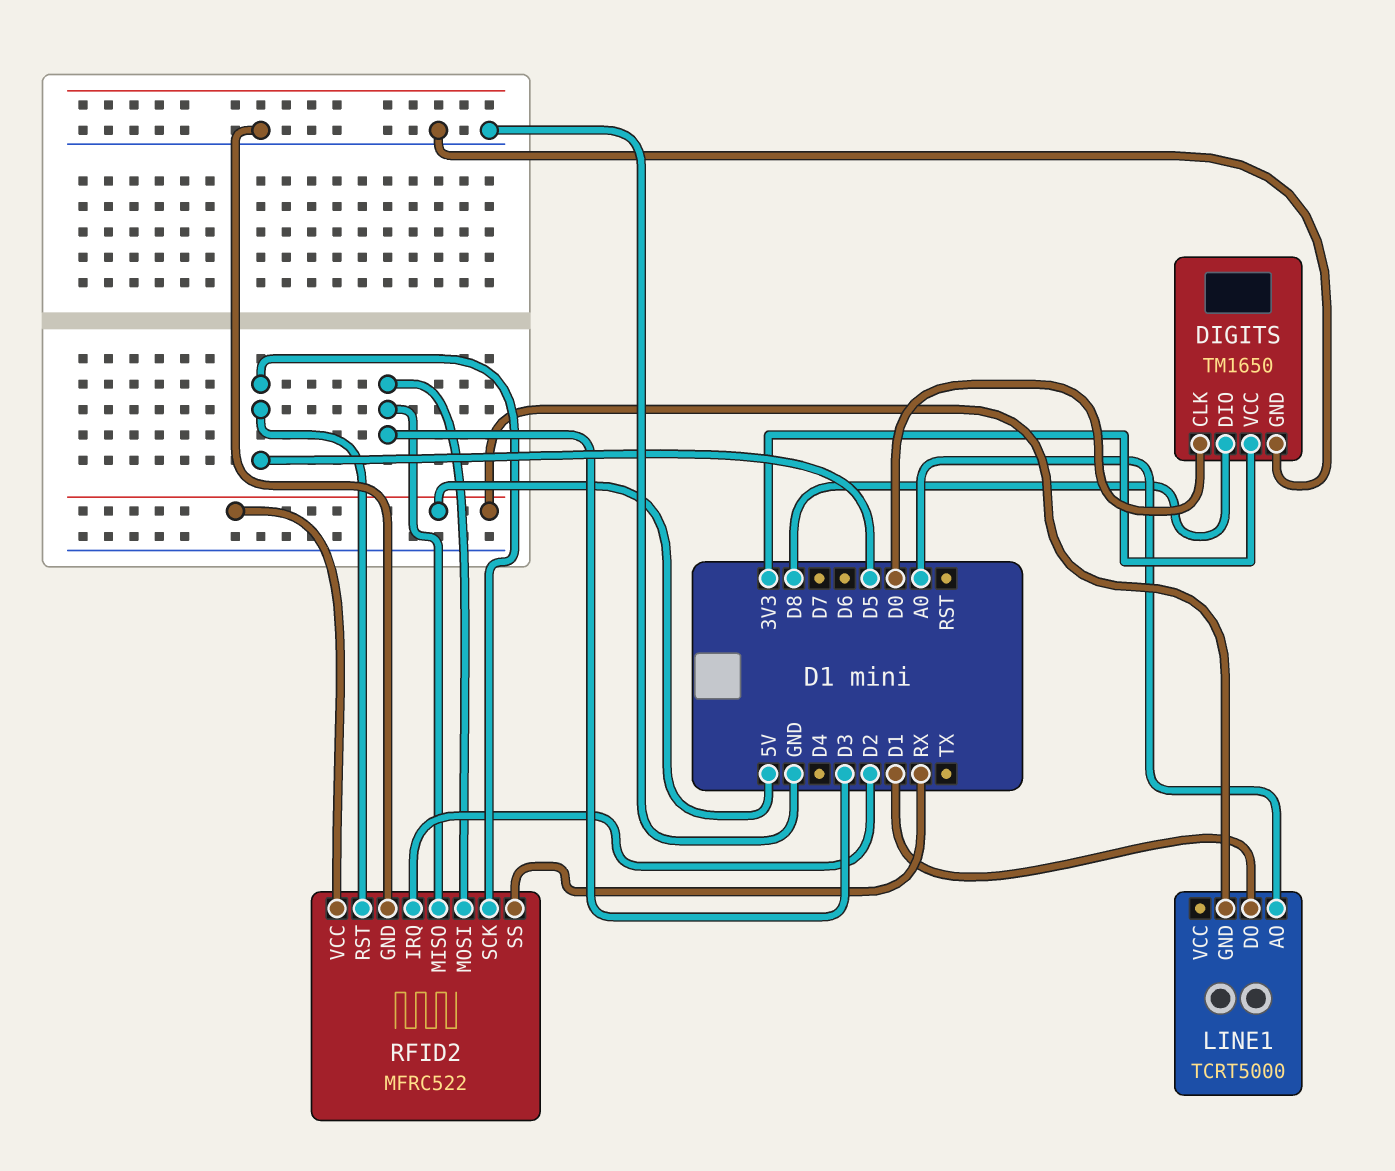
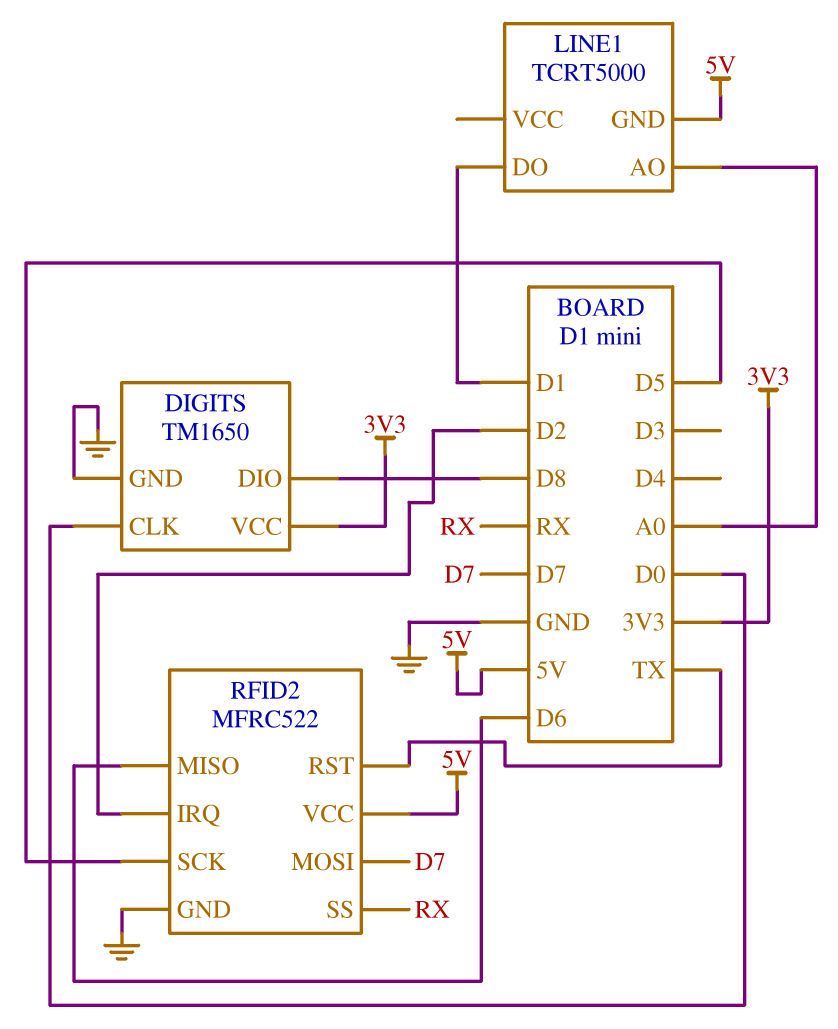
RFID2 pin MISO: D3 -> D6
RFID2 pin MOSI: D3 -> D7
RFID2 pin RST: D5 -> TX

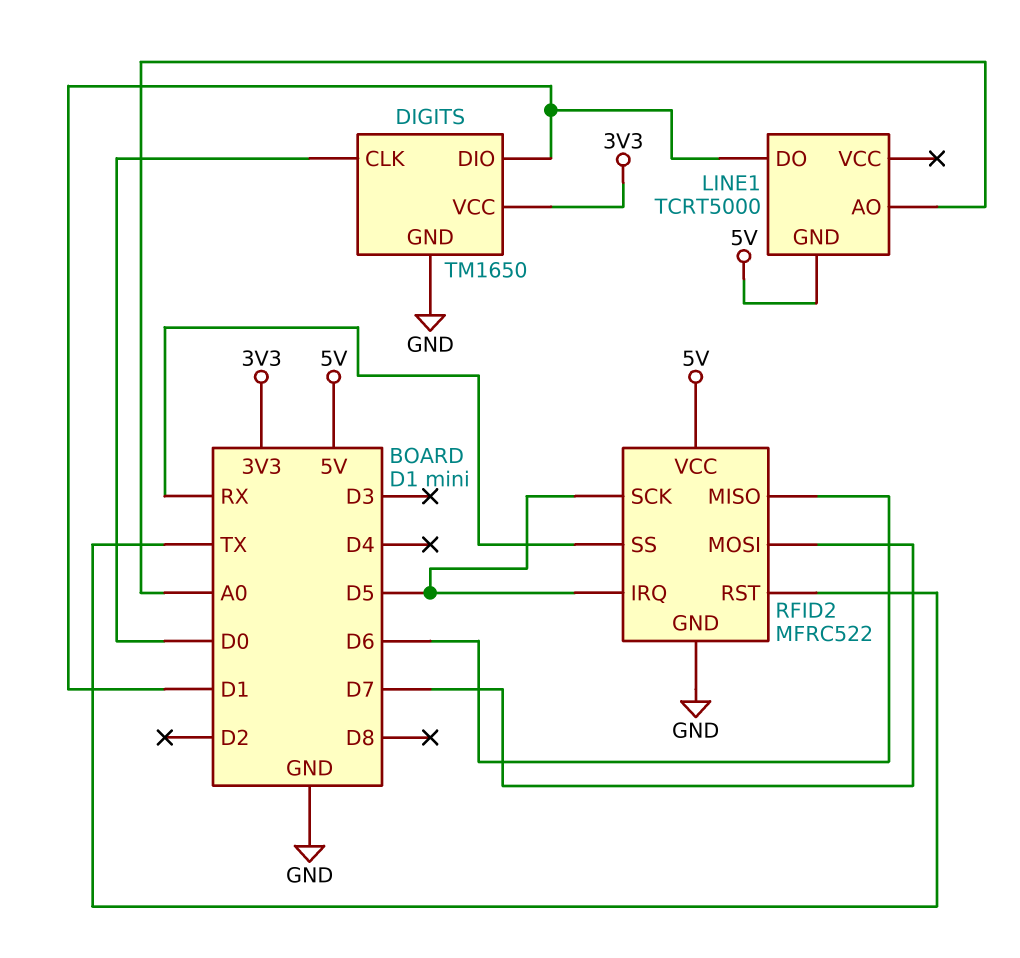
DIGITS pin DIO: D8 -> D1
RFID2 pin IRQ: D2 -> D5

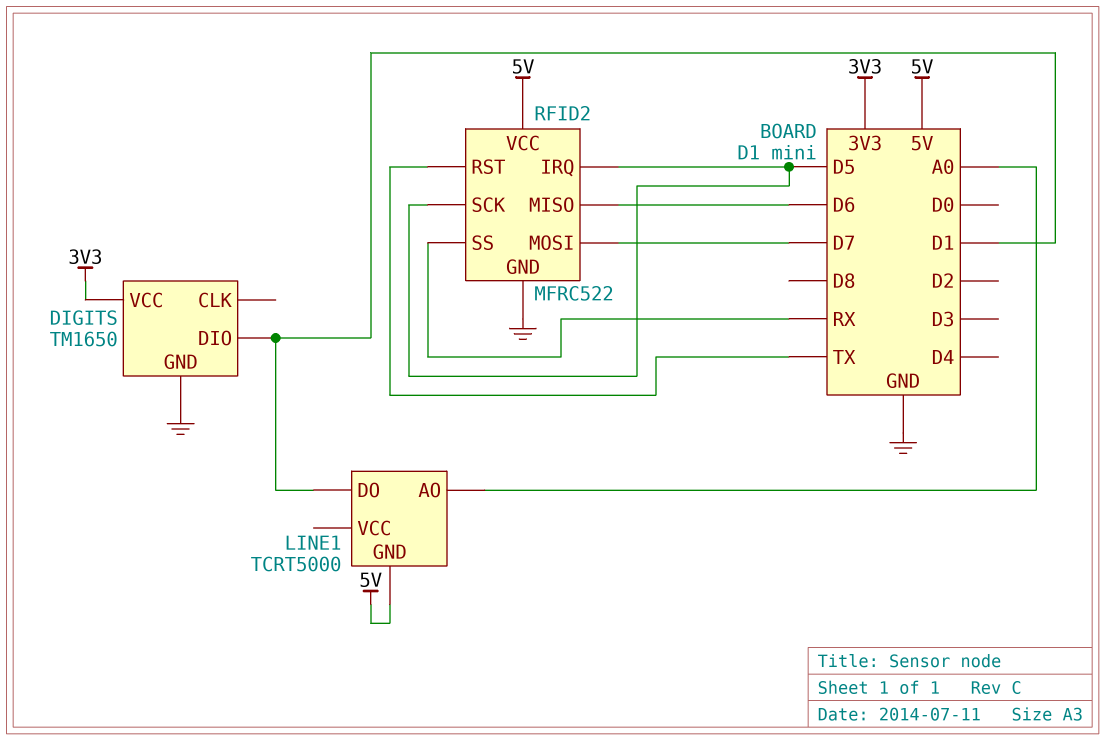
DIGITS pin CLK: D0 -> none

